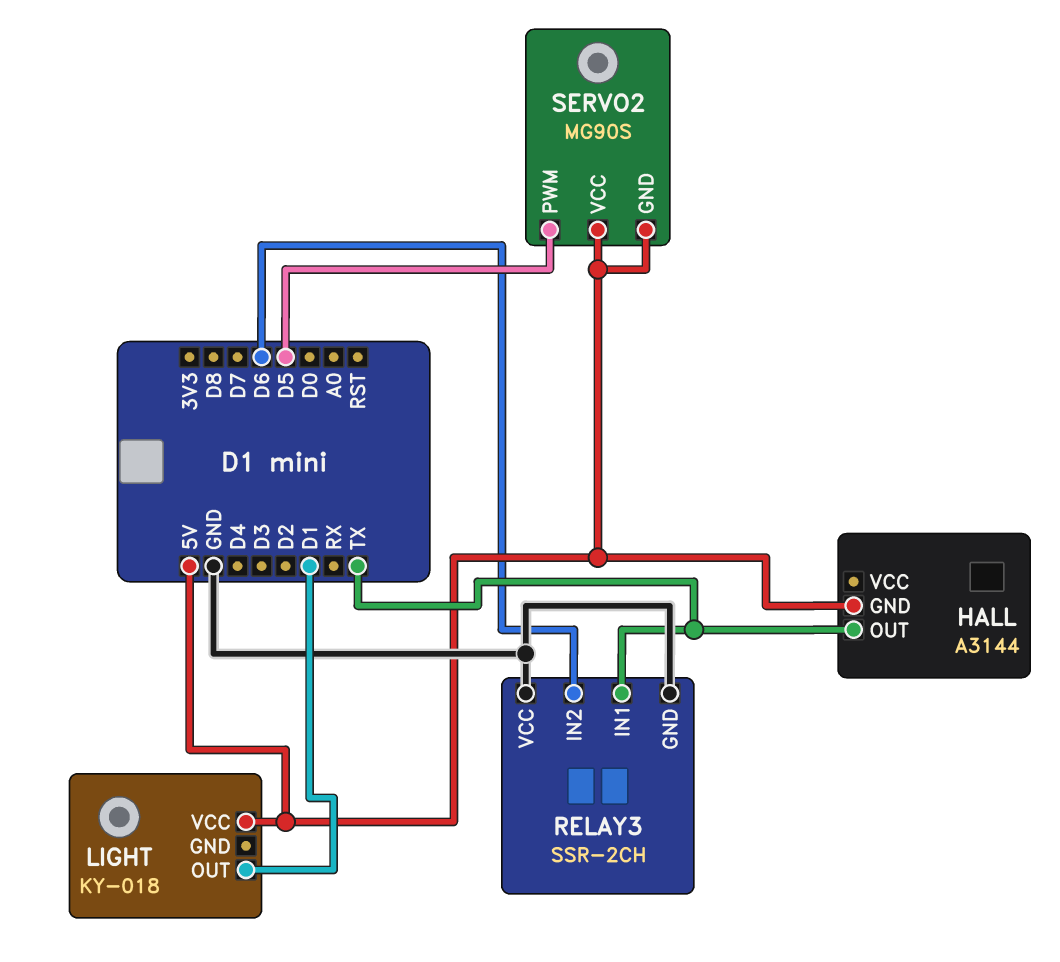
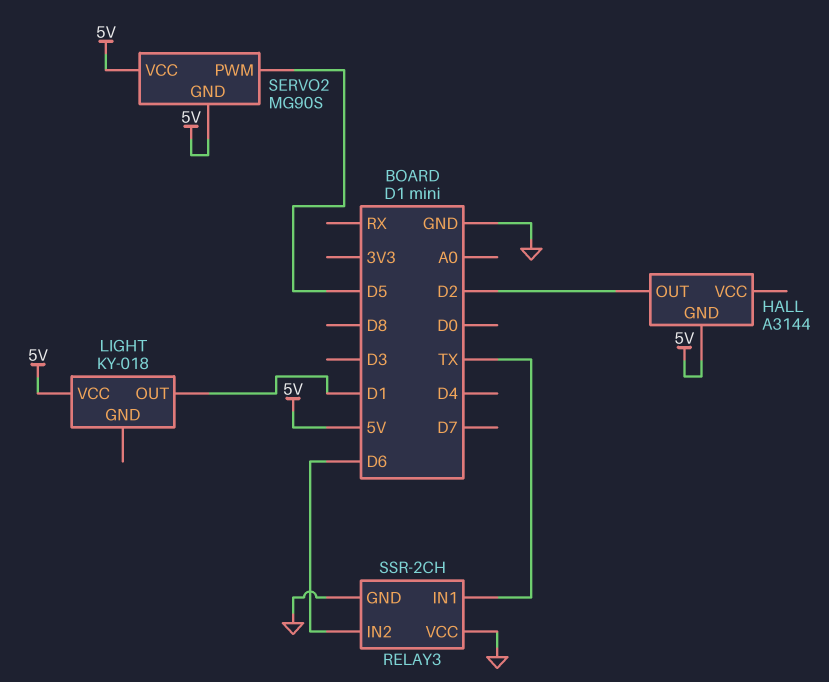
HALL pin OUT: TX -> D2

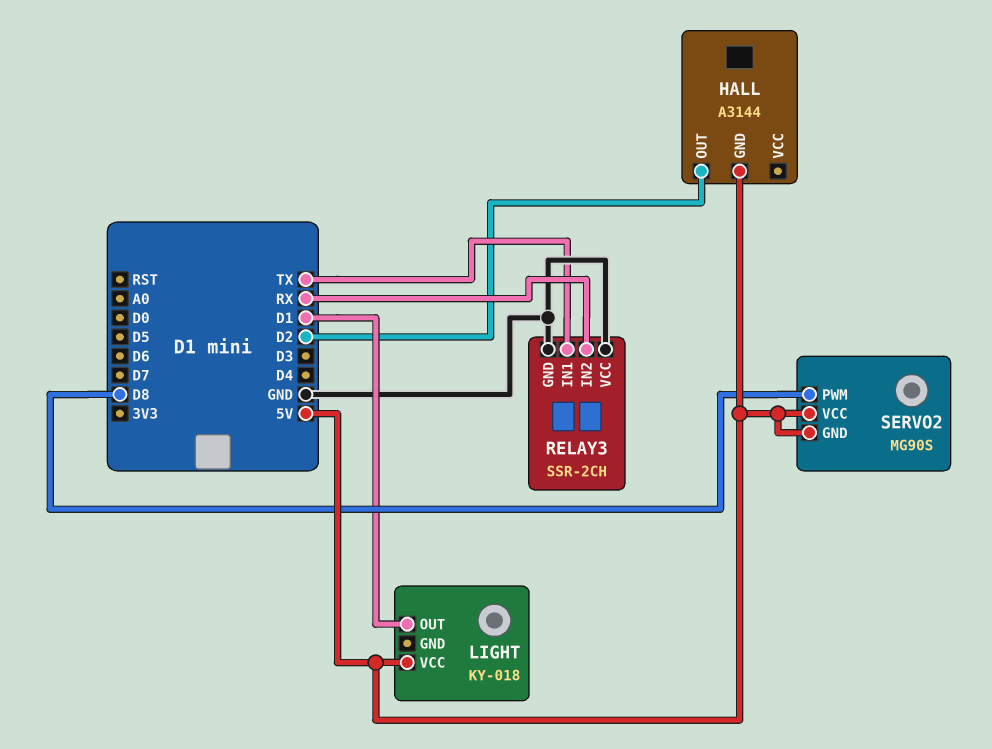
RELAY3 pin IN2: D6 -> RX
SERVO2 pin PWM: D5 -> D8

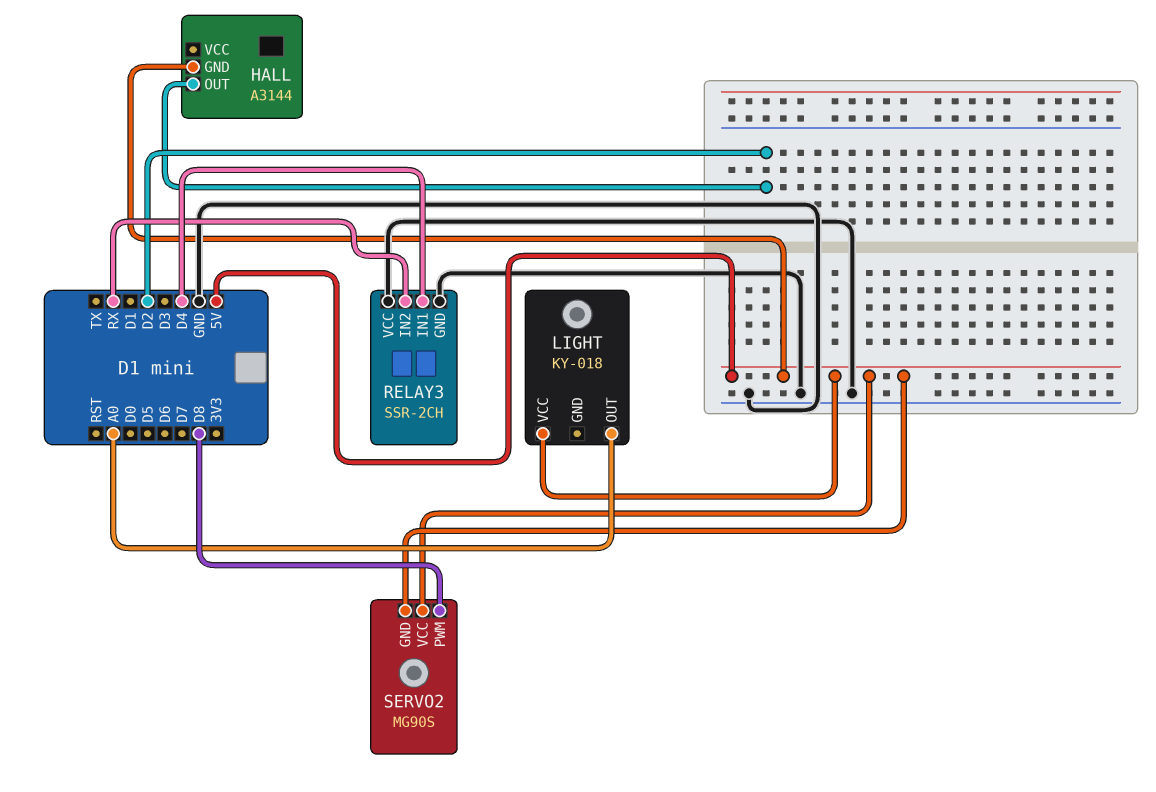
LIGHT pin OUT: D1 -> A0
RELAY3 pin IN1: TX -> D4

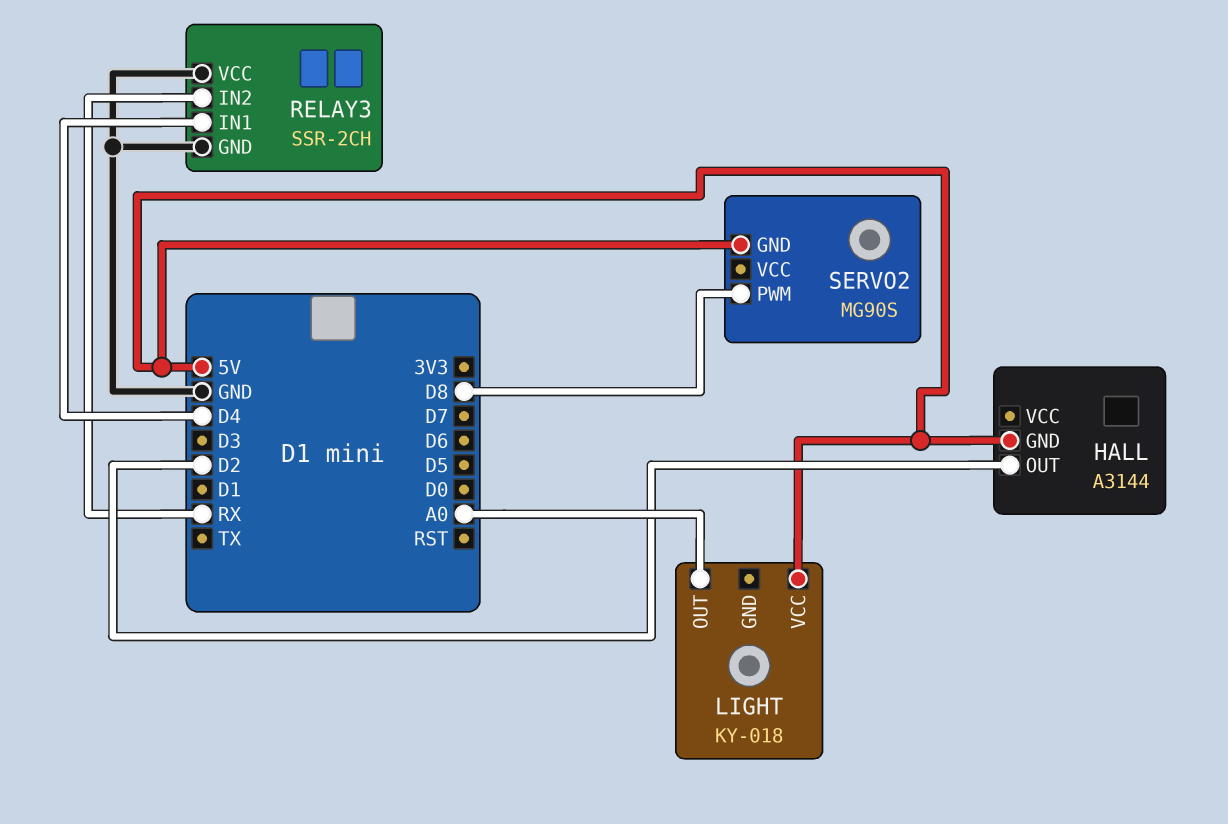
SERVO2 pin VCC: 5V -> none

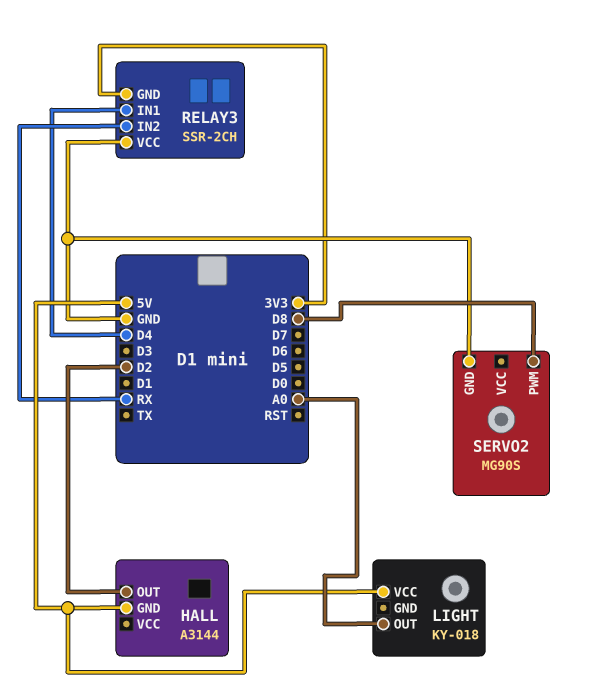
RELAY3 pin GND: GND -> 3V3
SERVO2 pin GND: 5V -> GND

